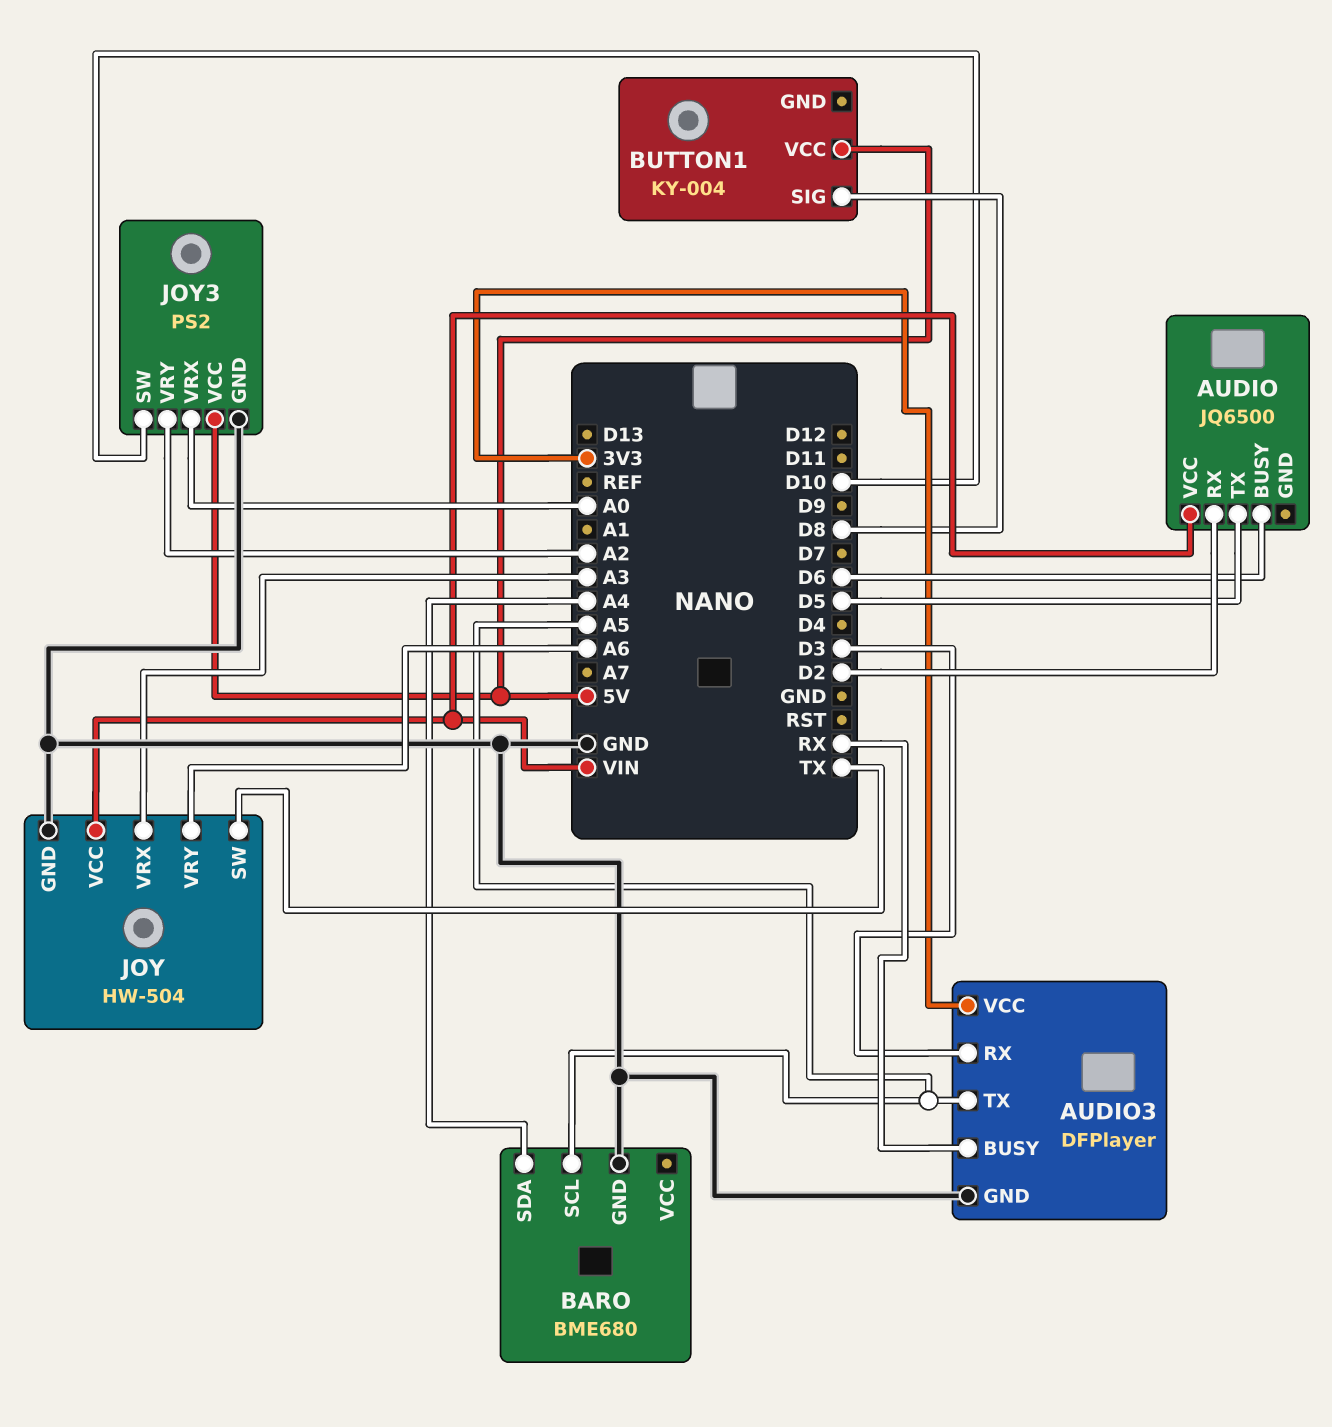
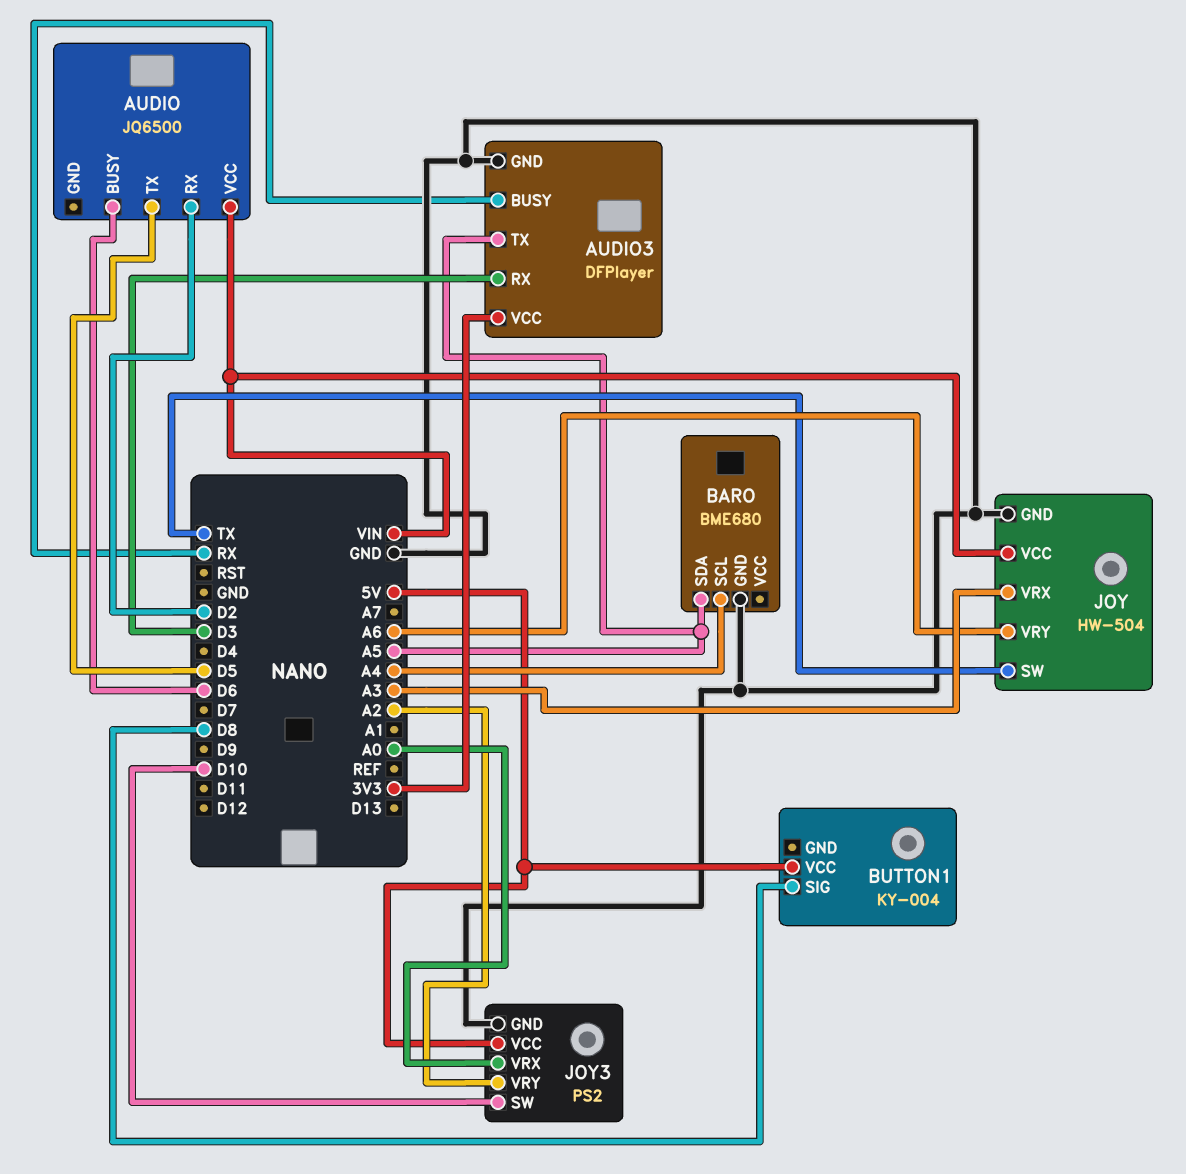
BARO pin SCL: A5 -> A4
BARO pin SDA: A4 -> A5

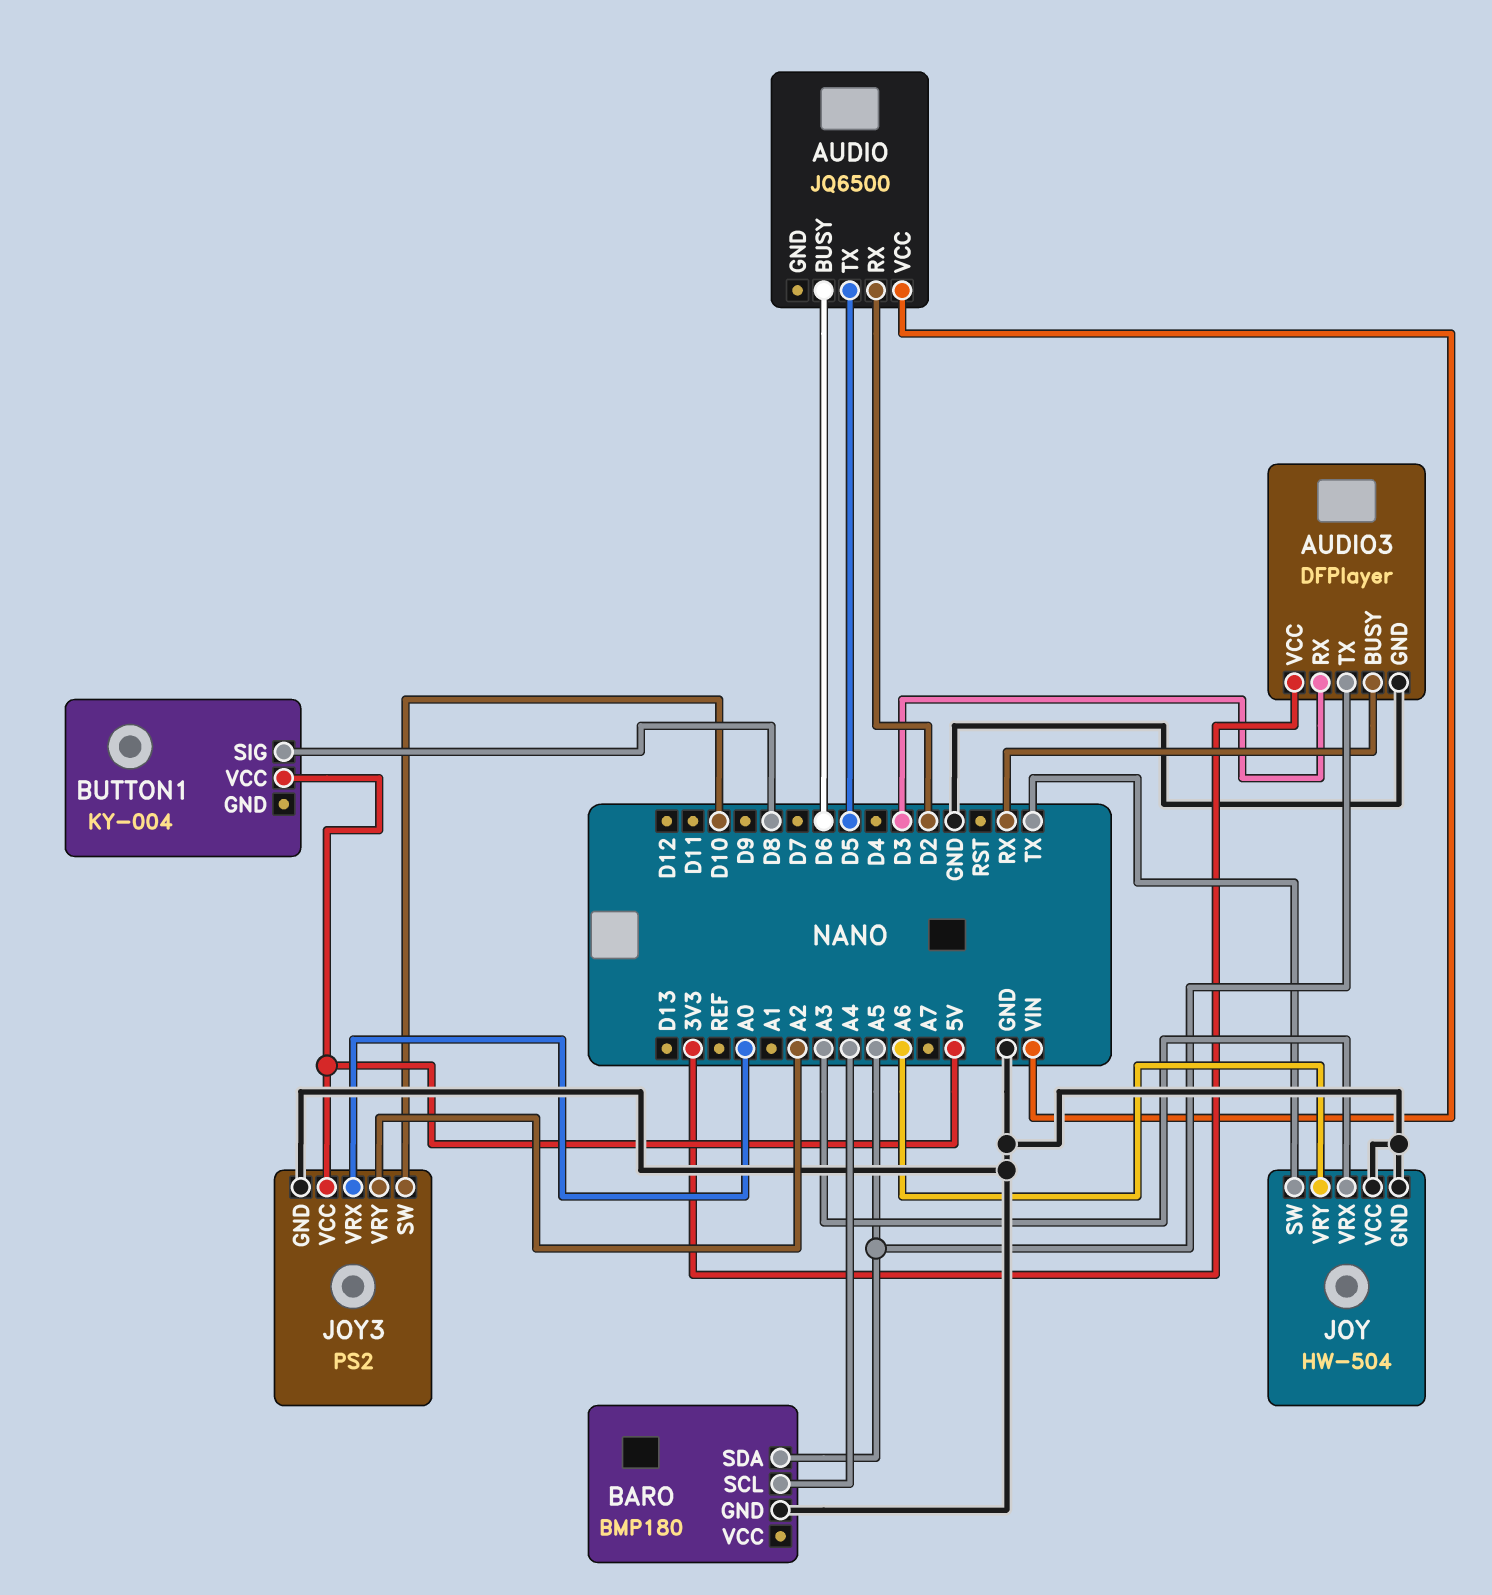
BARO: BME680 -> BMP180
JOY pin VCC: VIN -> GND

